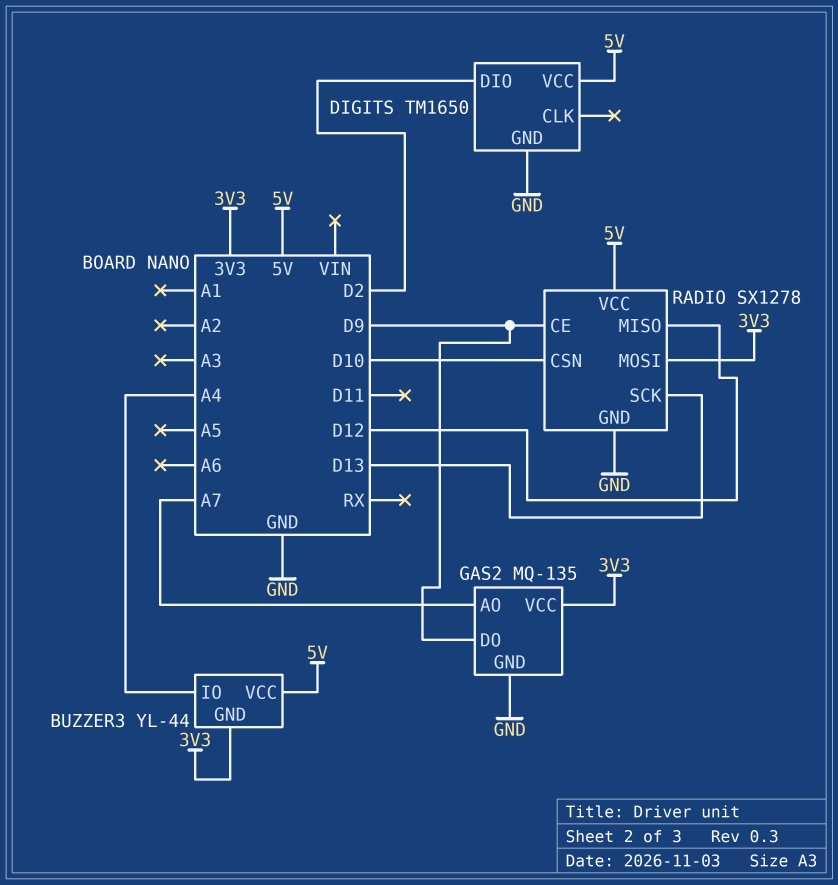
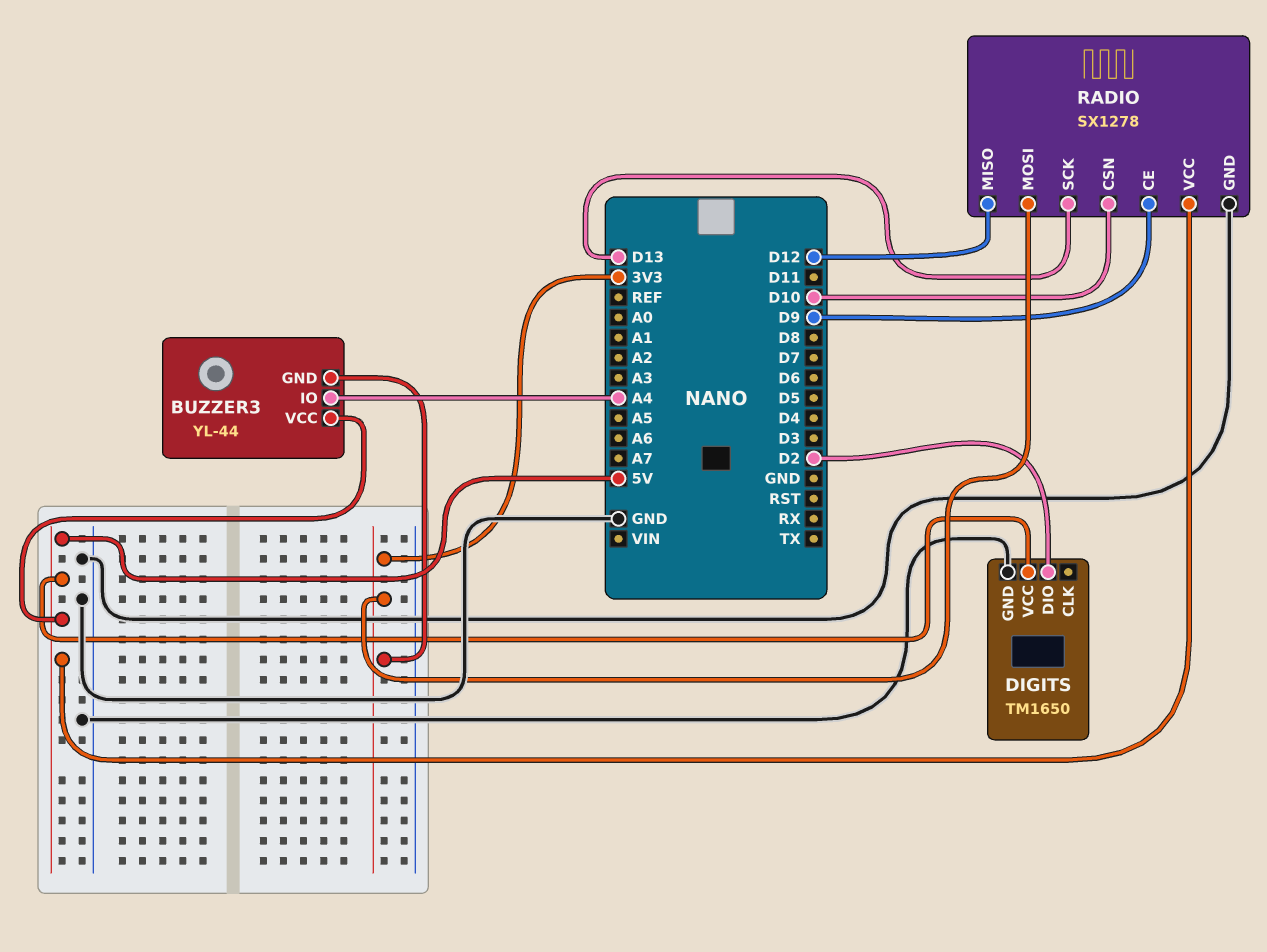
GAS2: MQ-135 -> none
GAS2 pin AO: A7 -> none
GAS2 pin DO: D9 -> none
GAS2 pin GND: GND -> none
GAS2 pin VCC: 3V3 -> none

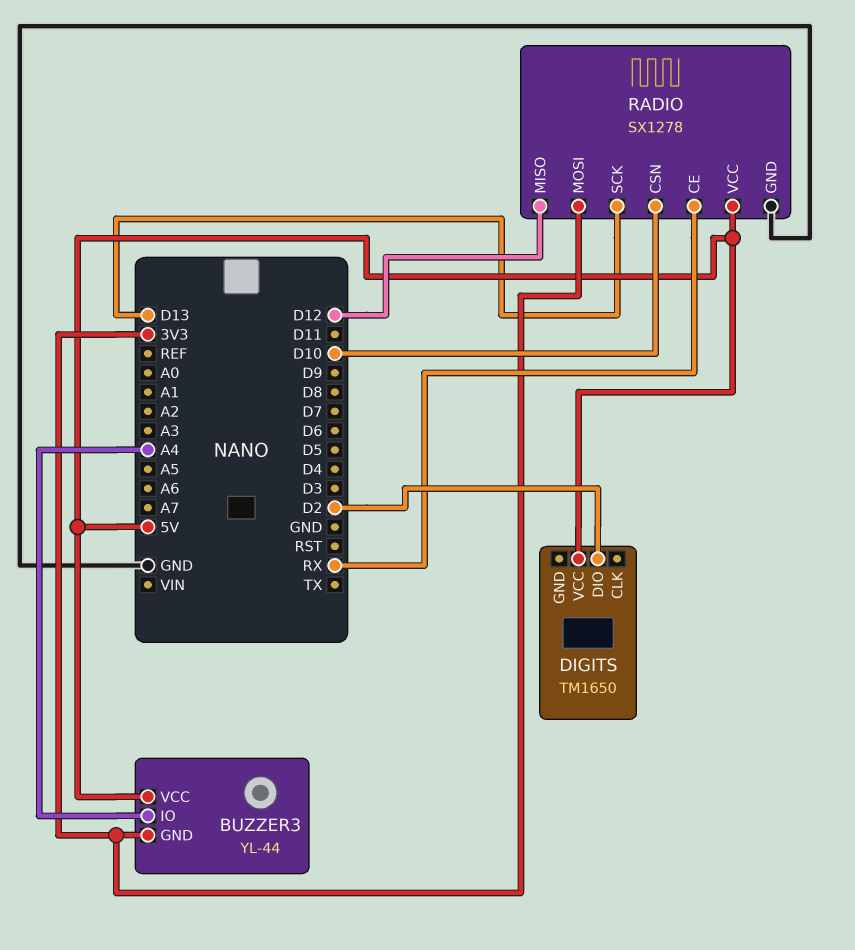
DIGITS pin GND: GND -> none
RADIO pin CE: D9 -> RX

